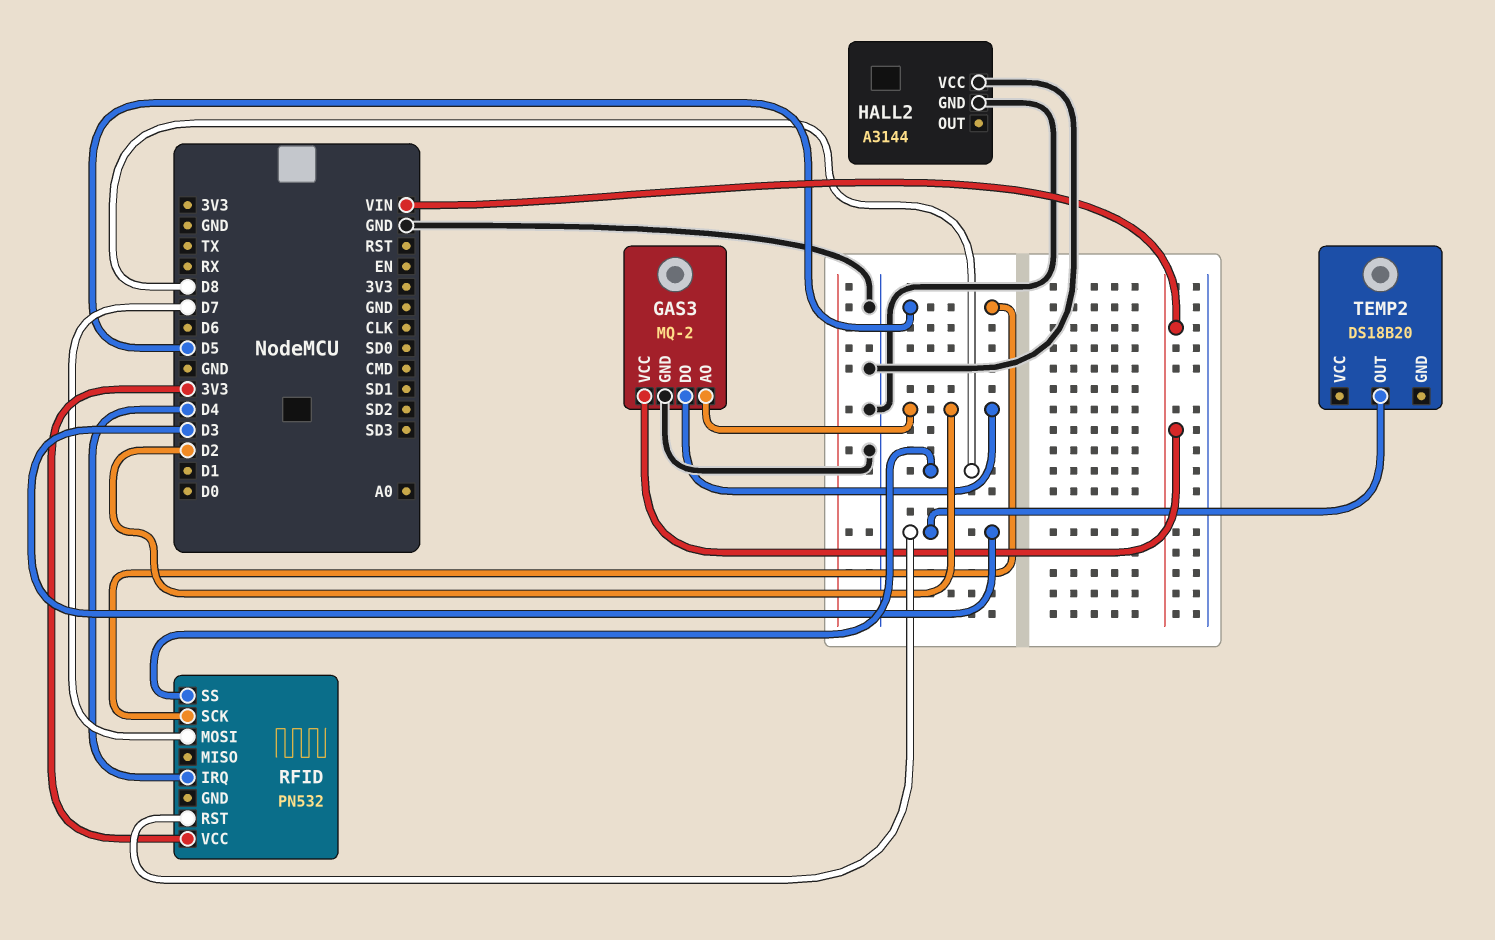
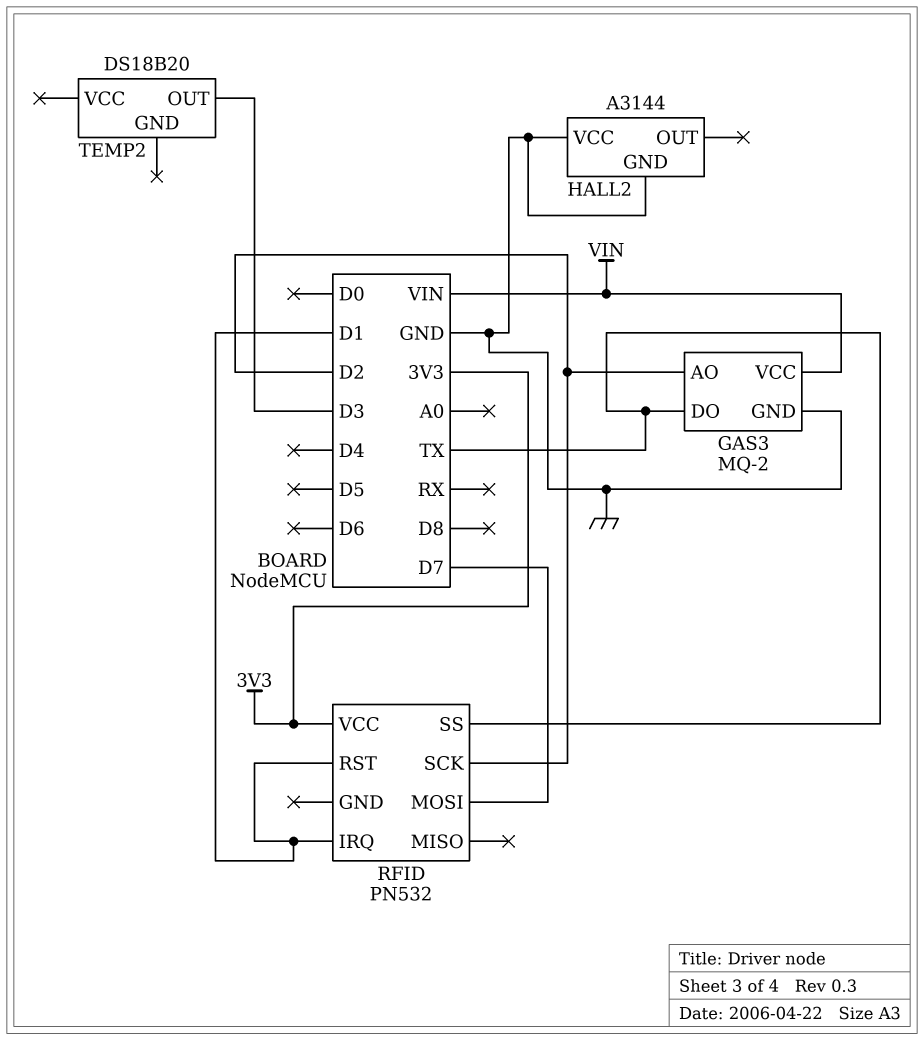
GAS3 pin DO: D2 -> TX
RFID pin IRQ: D4 -> D1
RFID pin RST: D3 -> D1
RFID pin SCK: D5 -> D2
RFID pin SS: D8 -> TX

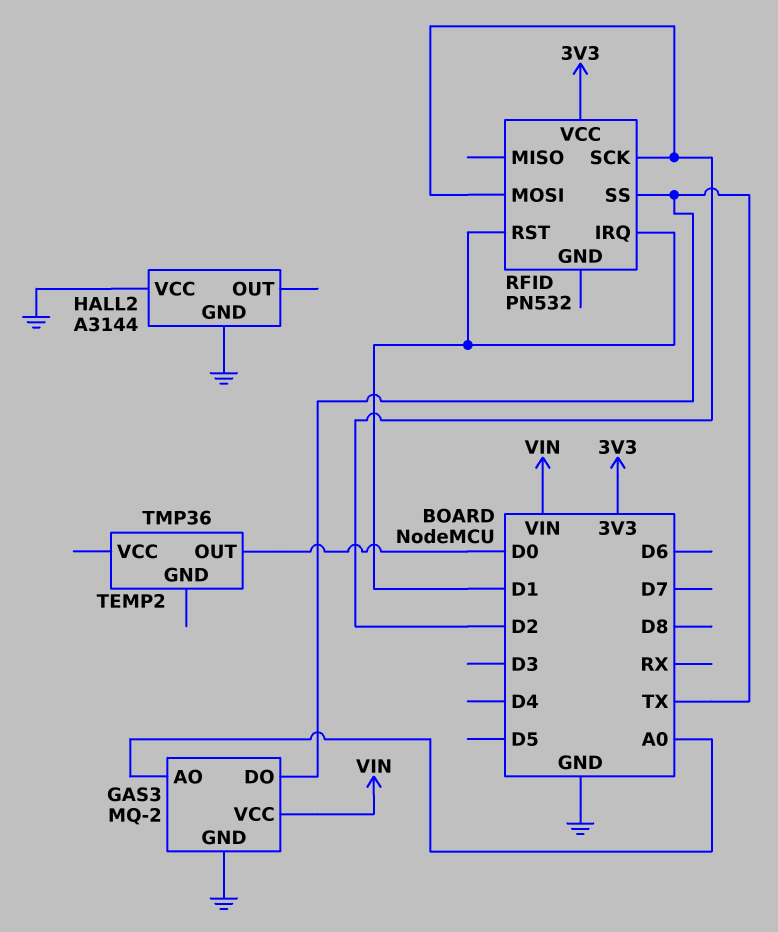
GAS3 pin AO: D2 -> A0
RFID pin MOSI: D7 -> D2
TEMP2: DS18B20 -> TMP36
TEMP2 pin OUT: D3 -> D0

